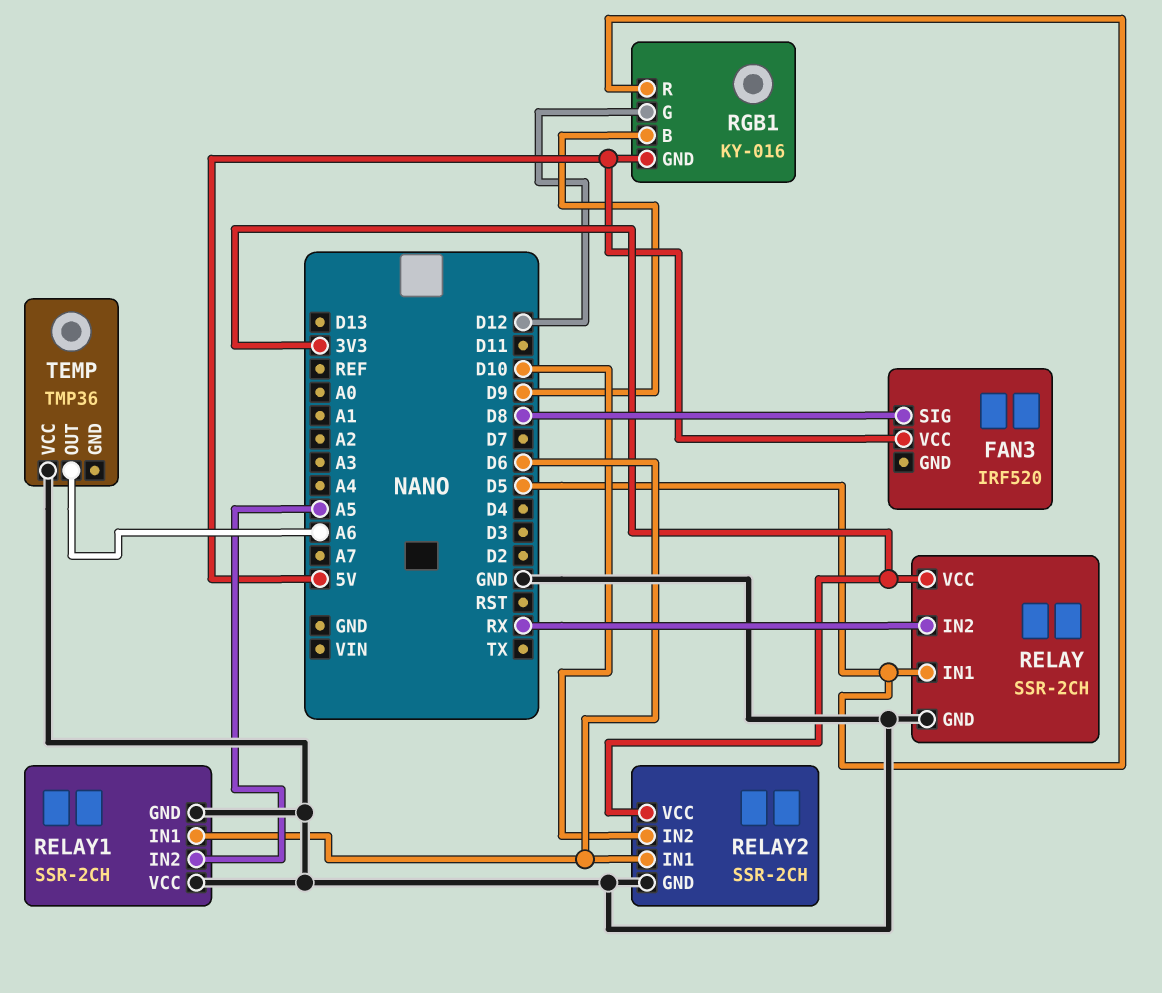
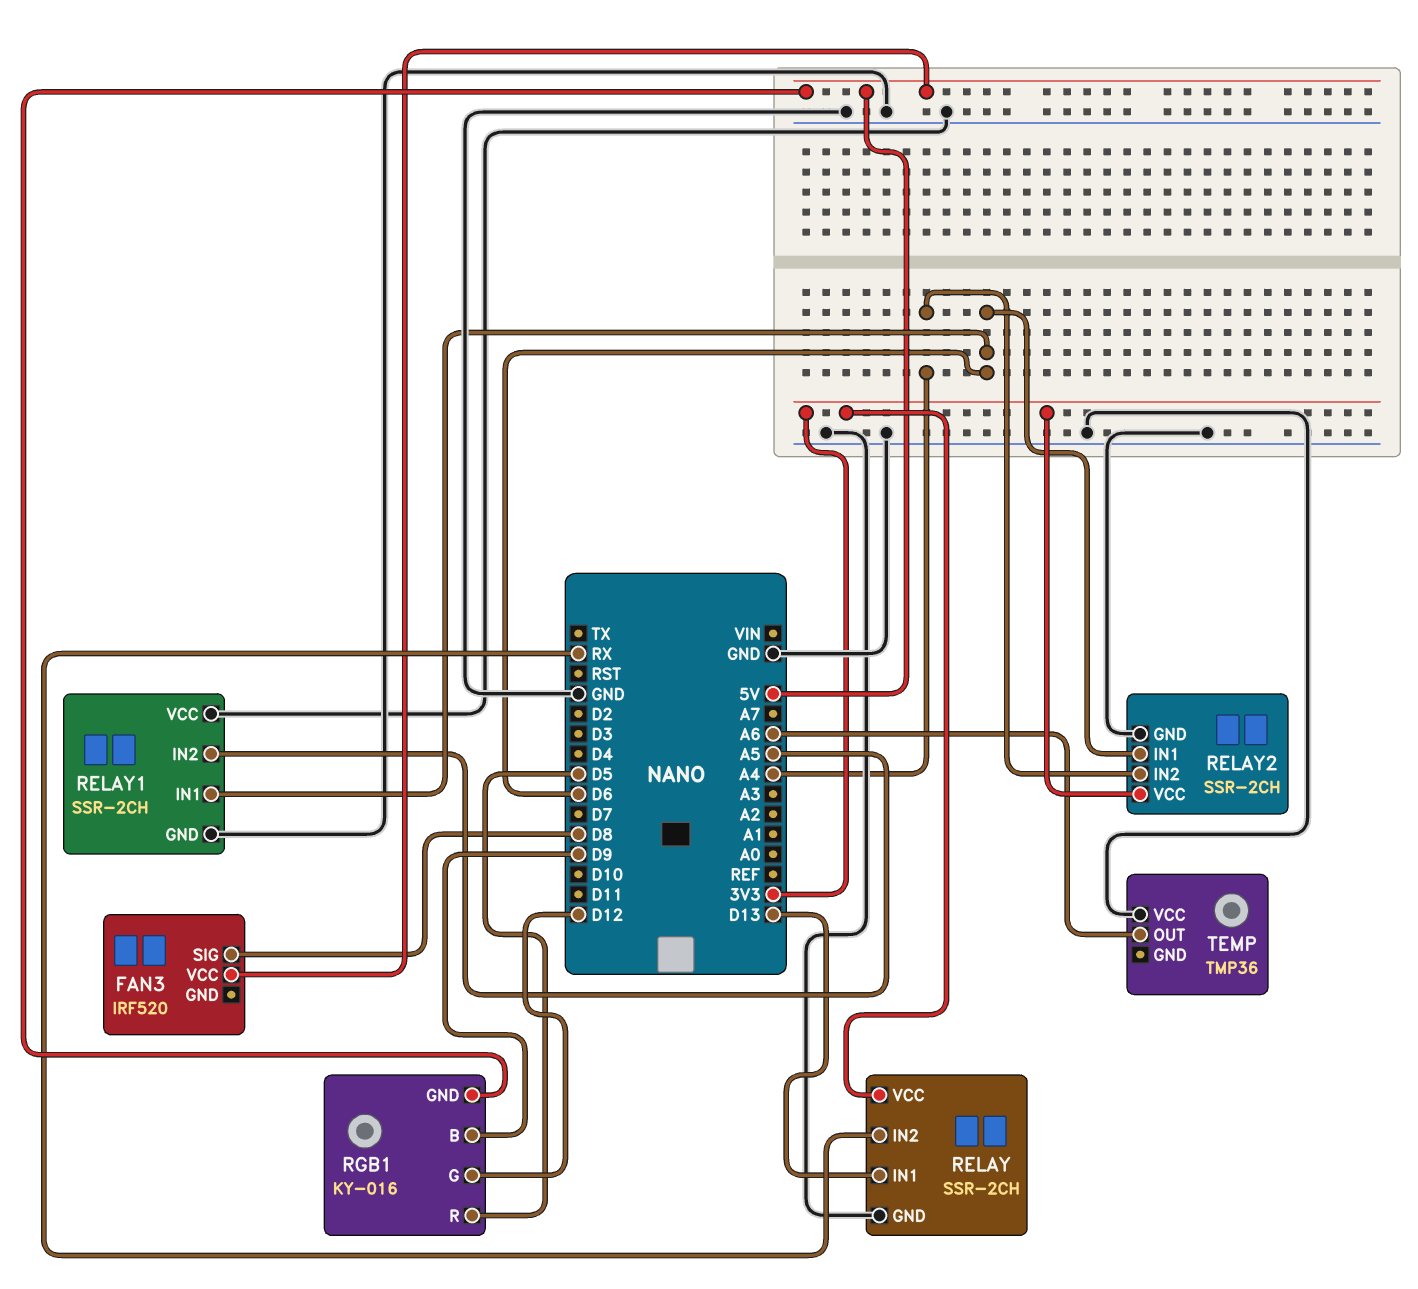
RELAY pin IN1: D5 -> D13
RELAY2 pin IN2: D10 -> A4

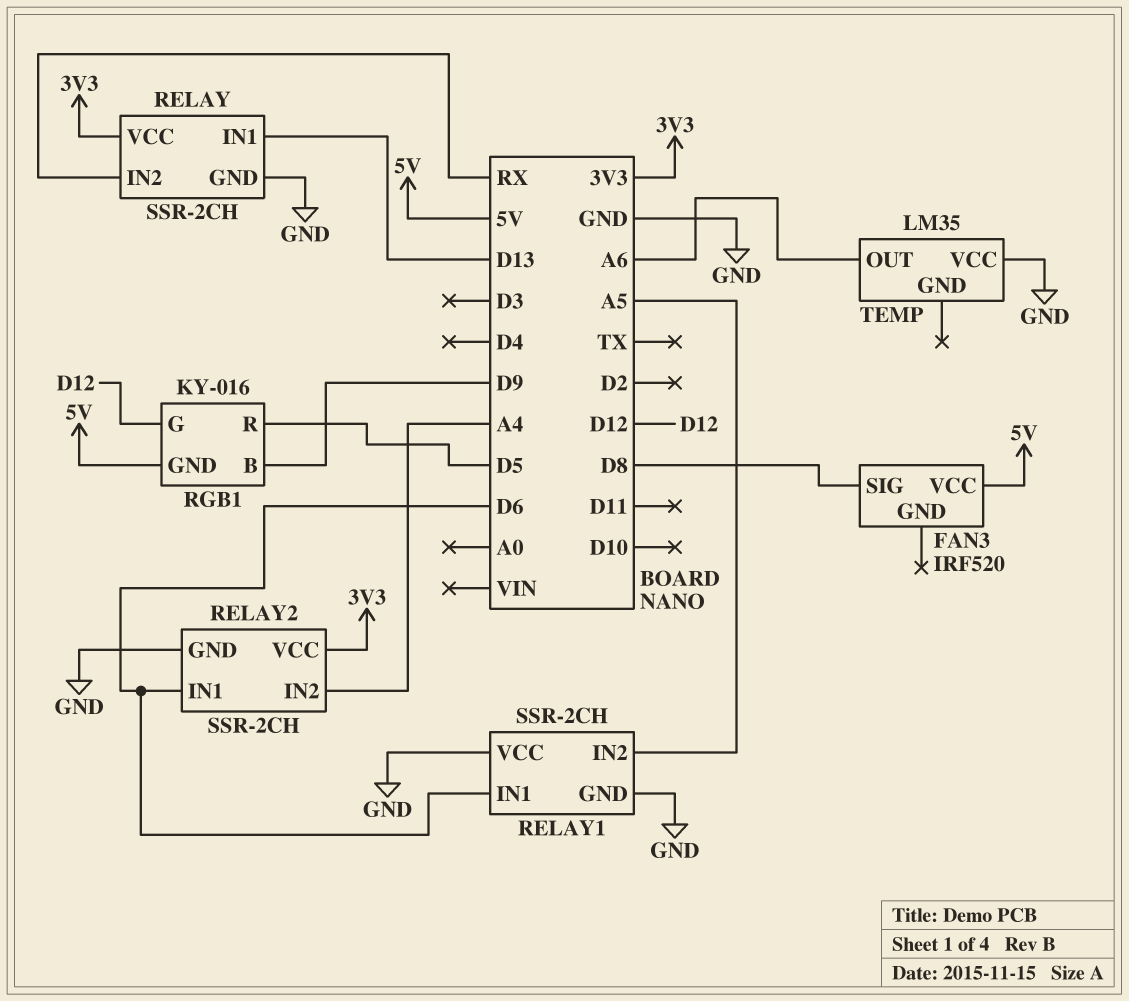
TEMP: TMP36 -> LM35

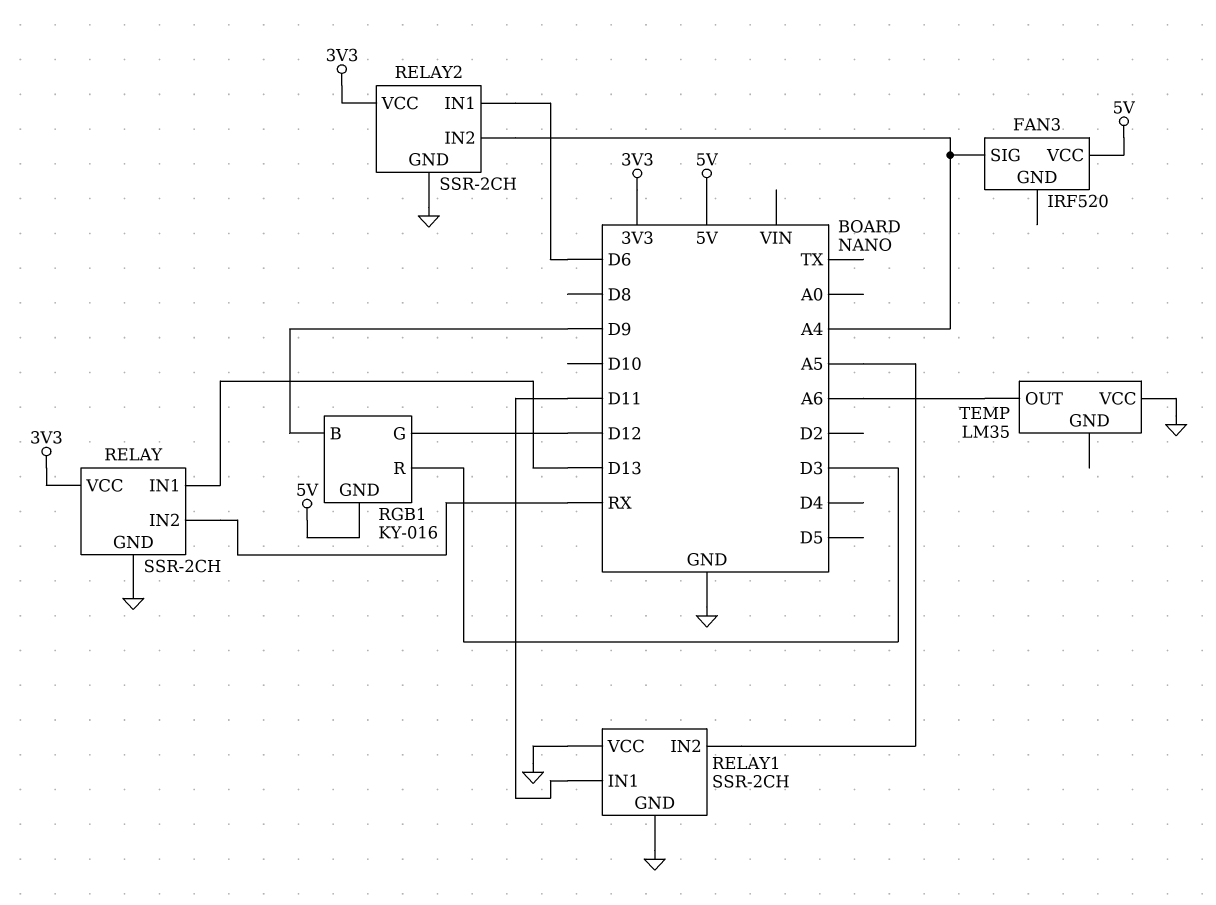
FAN3 pin SIG: D8 -> A4
RELAY1 pin IN1: D6 -> D11
RGB1 pin R: D5 -> D3

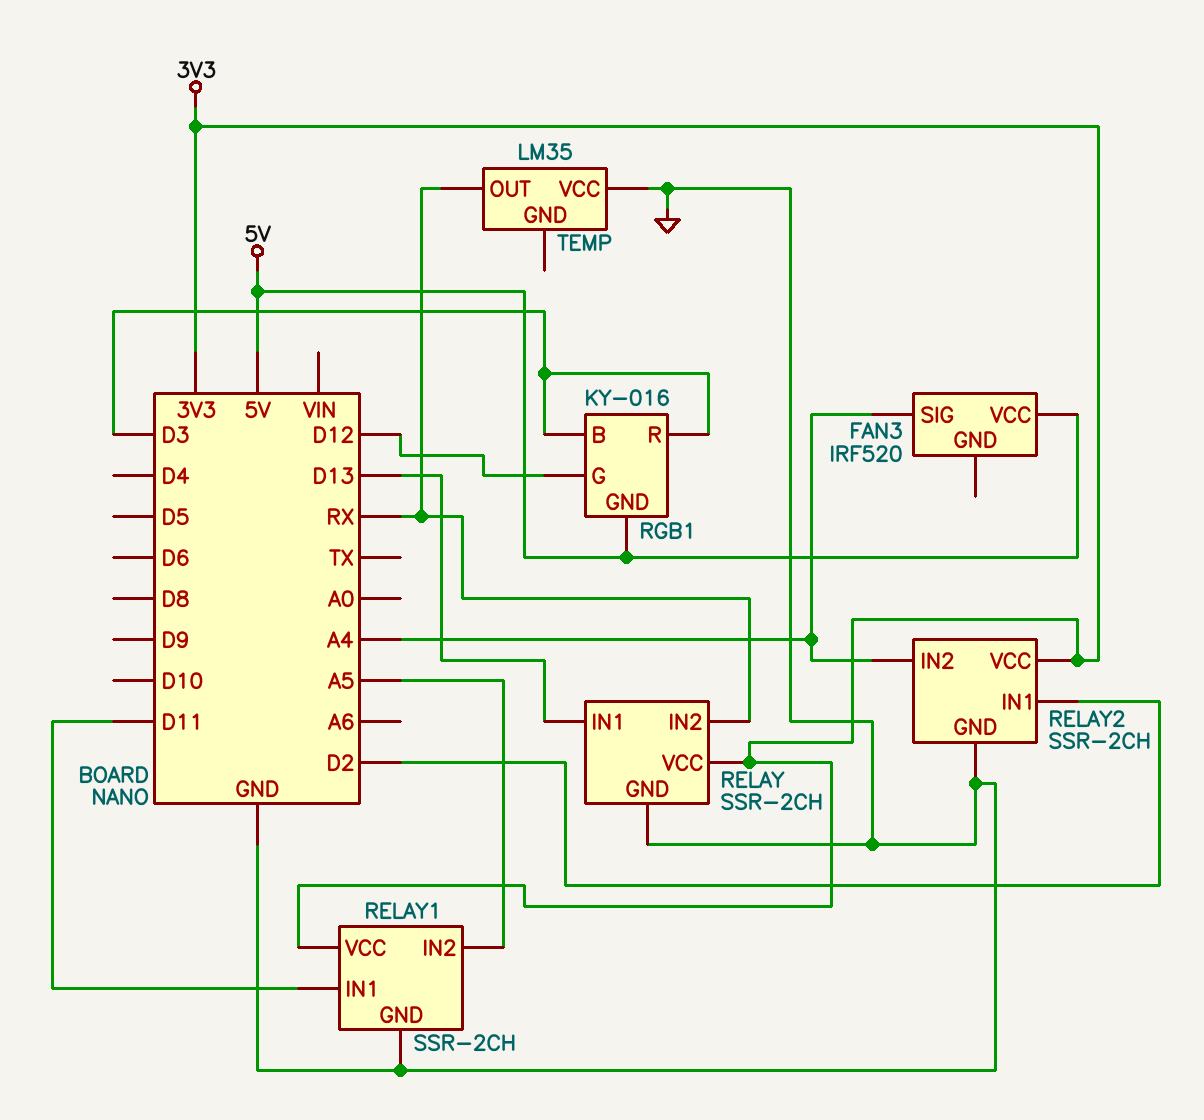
RELAY1 pin VCC: GND -> 3V3
RELAY2 pin IN1: D6 -> D2
RGB1 pin B: D9 -> D3
TEMP pin OUT: A6 -> RX

